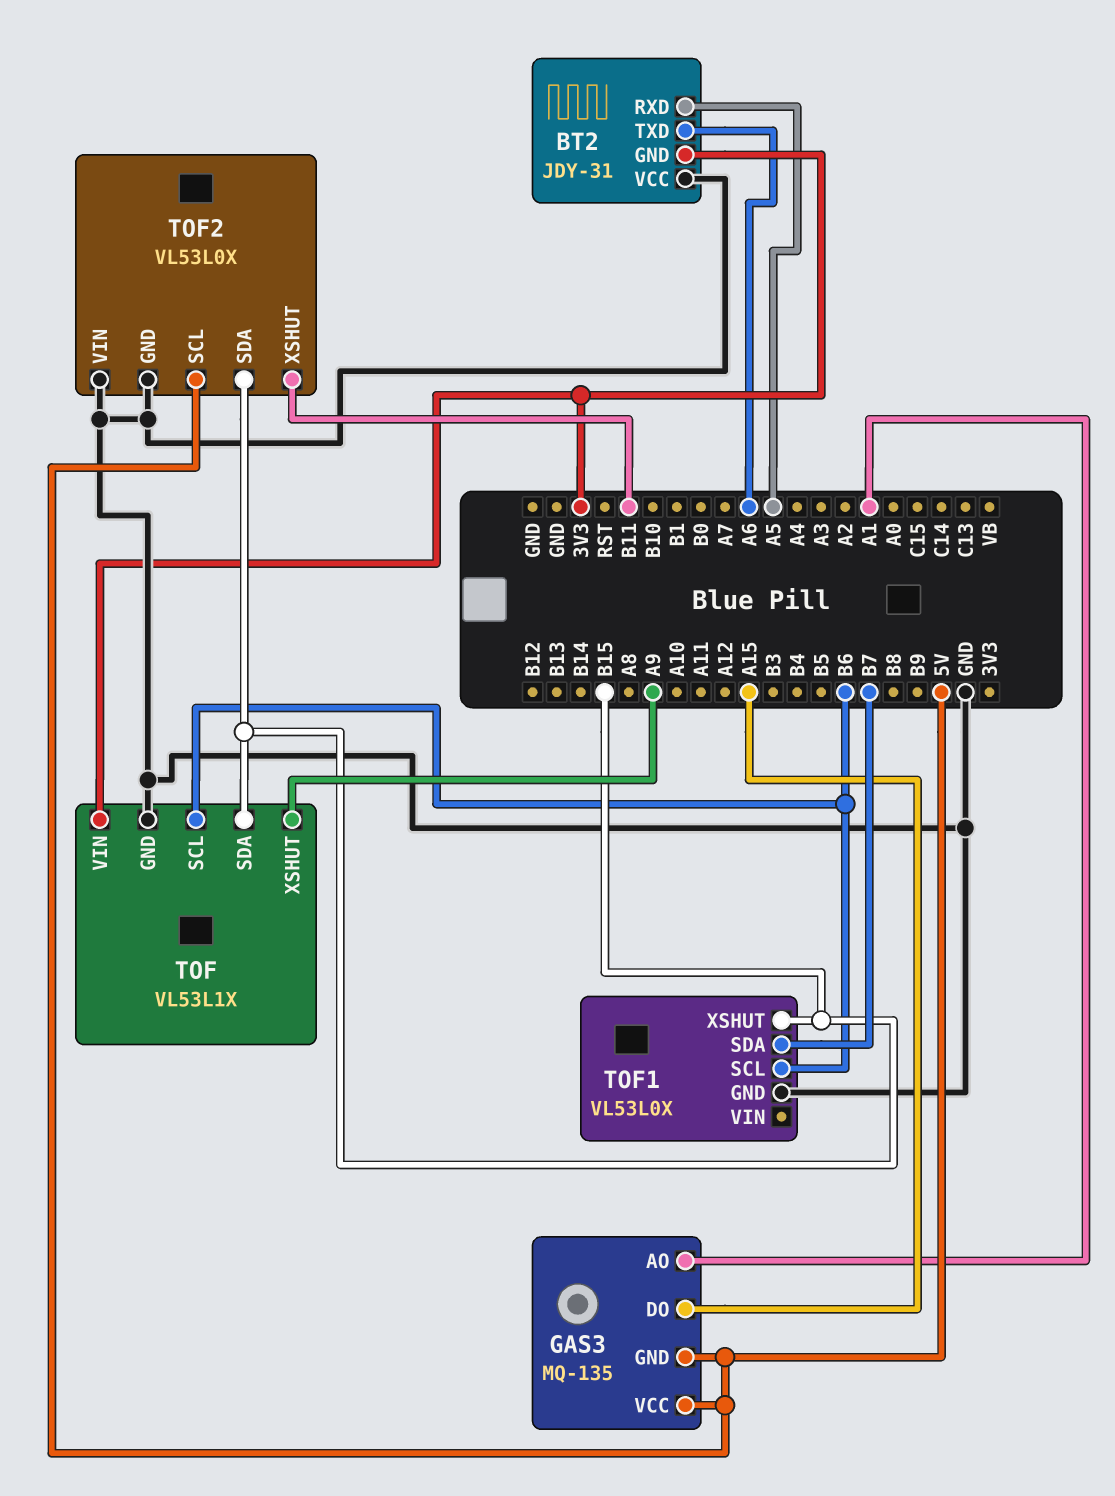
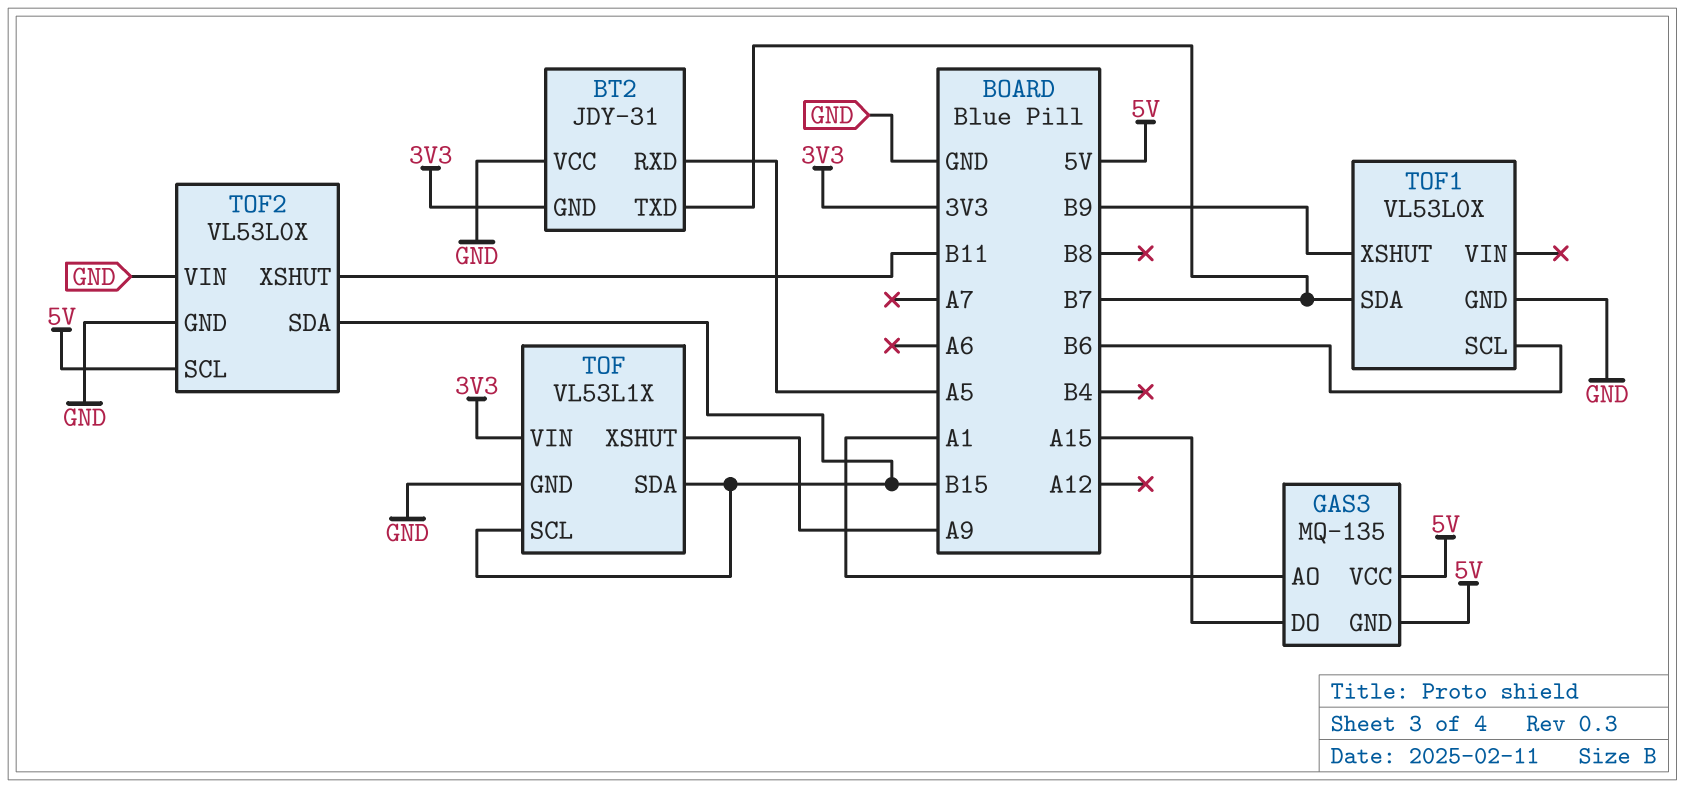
BT2 pin TXD: A6 -> B7
TOF pin SCL: B6 -> B15
TOF1 pin XSHUT: B15 -> B9

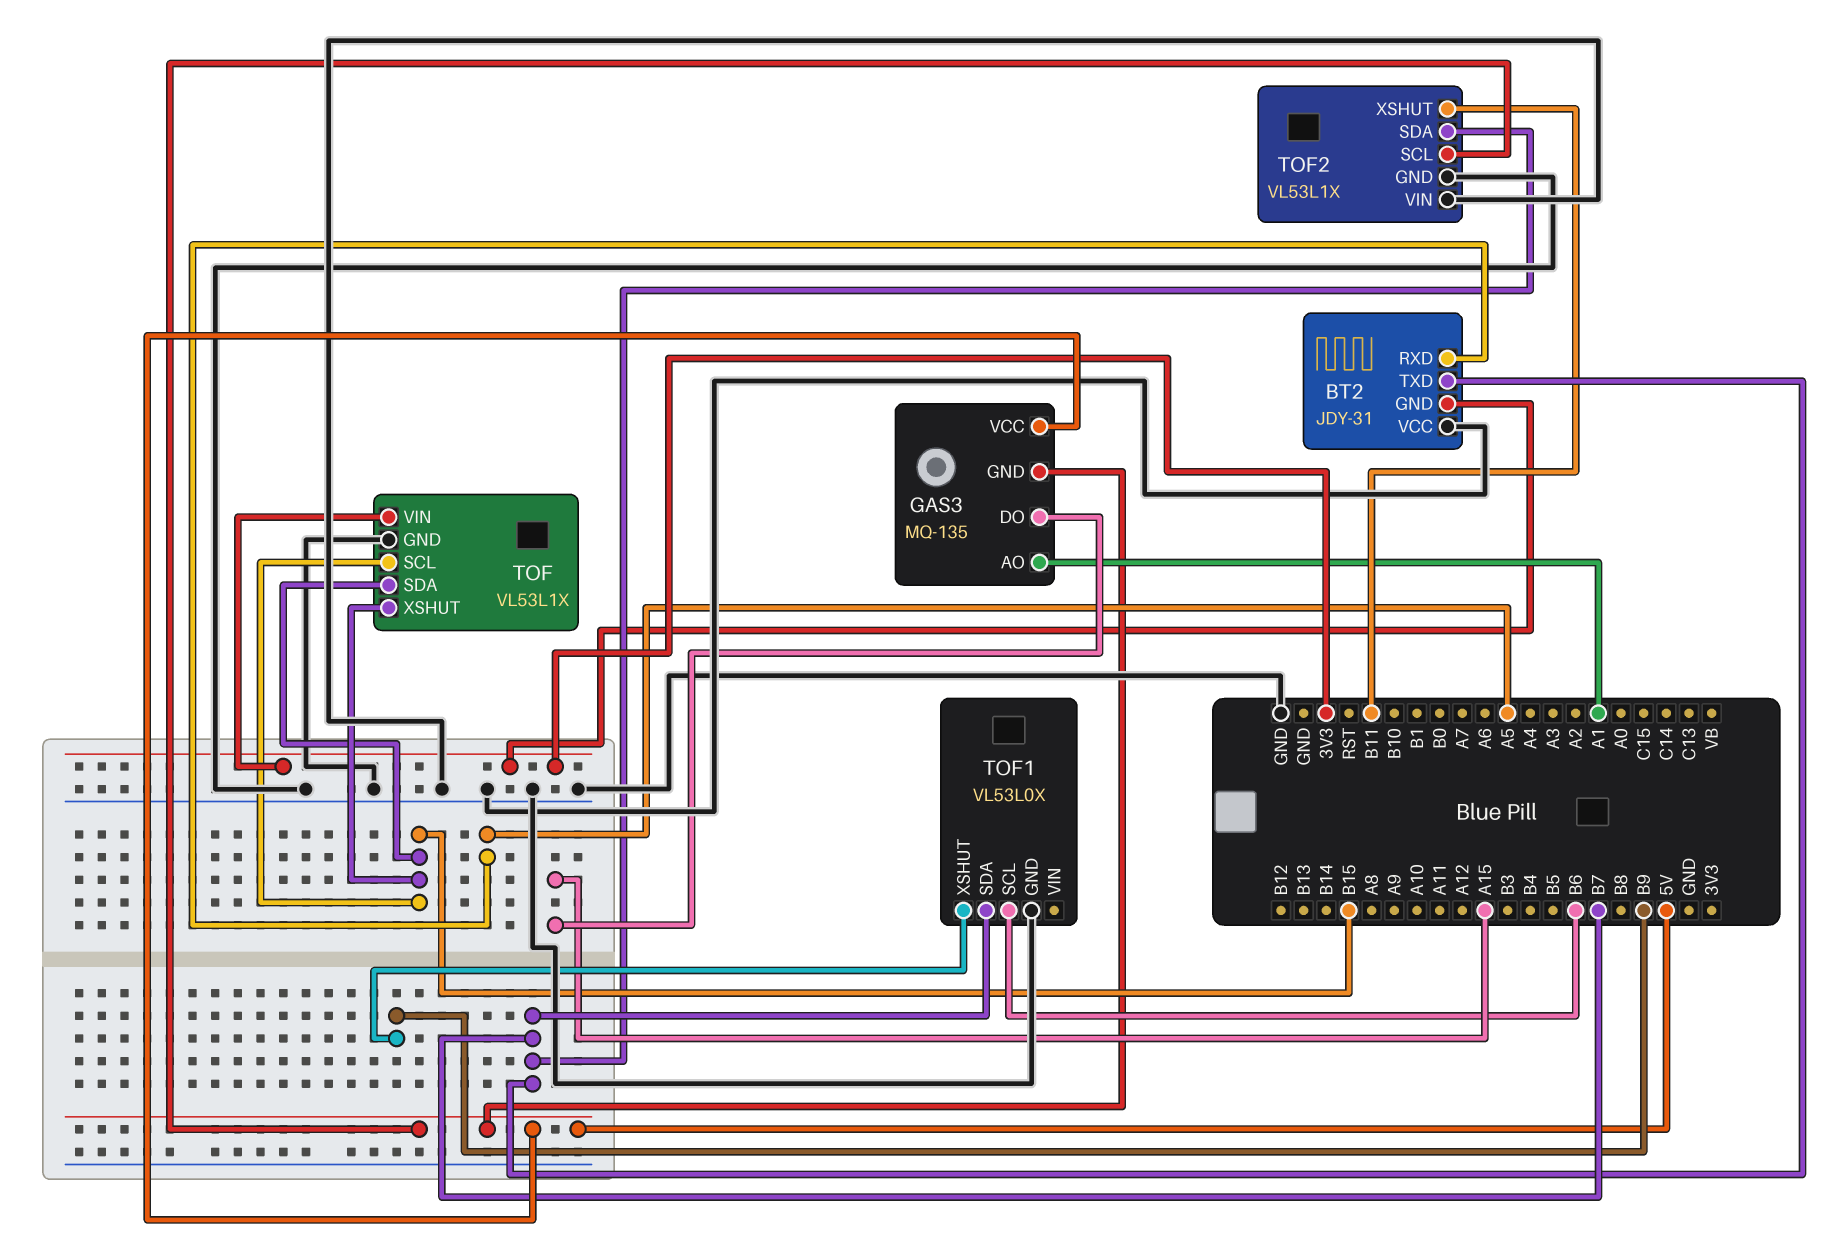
TOF pin XSHUT: A9 -> B15
TOF2: VL53L0X -> VL53L1X
TOF2 pin SDA: B15 -> B7

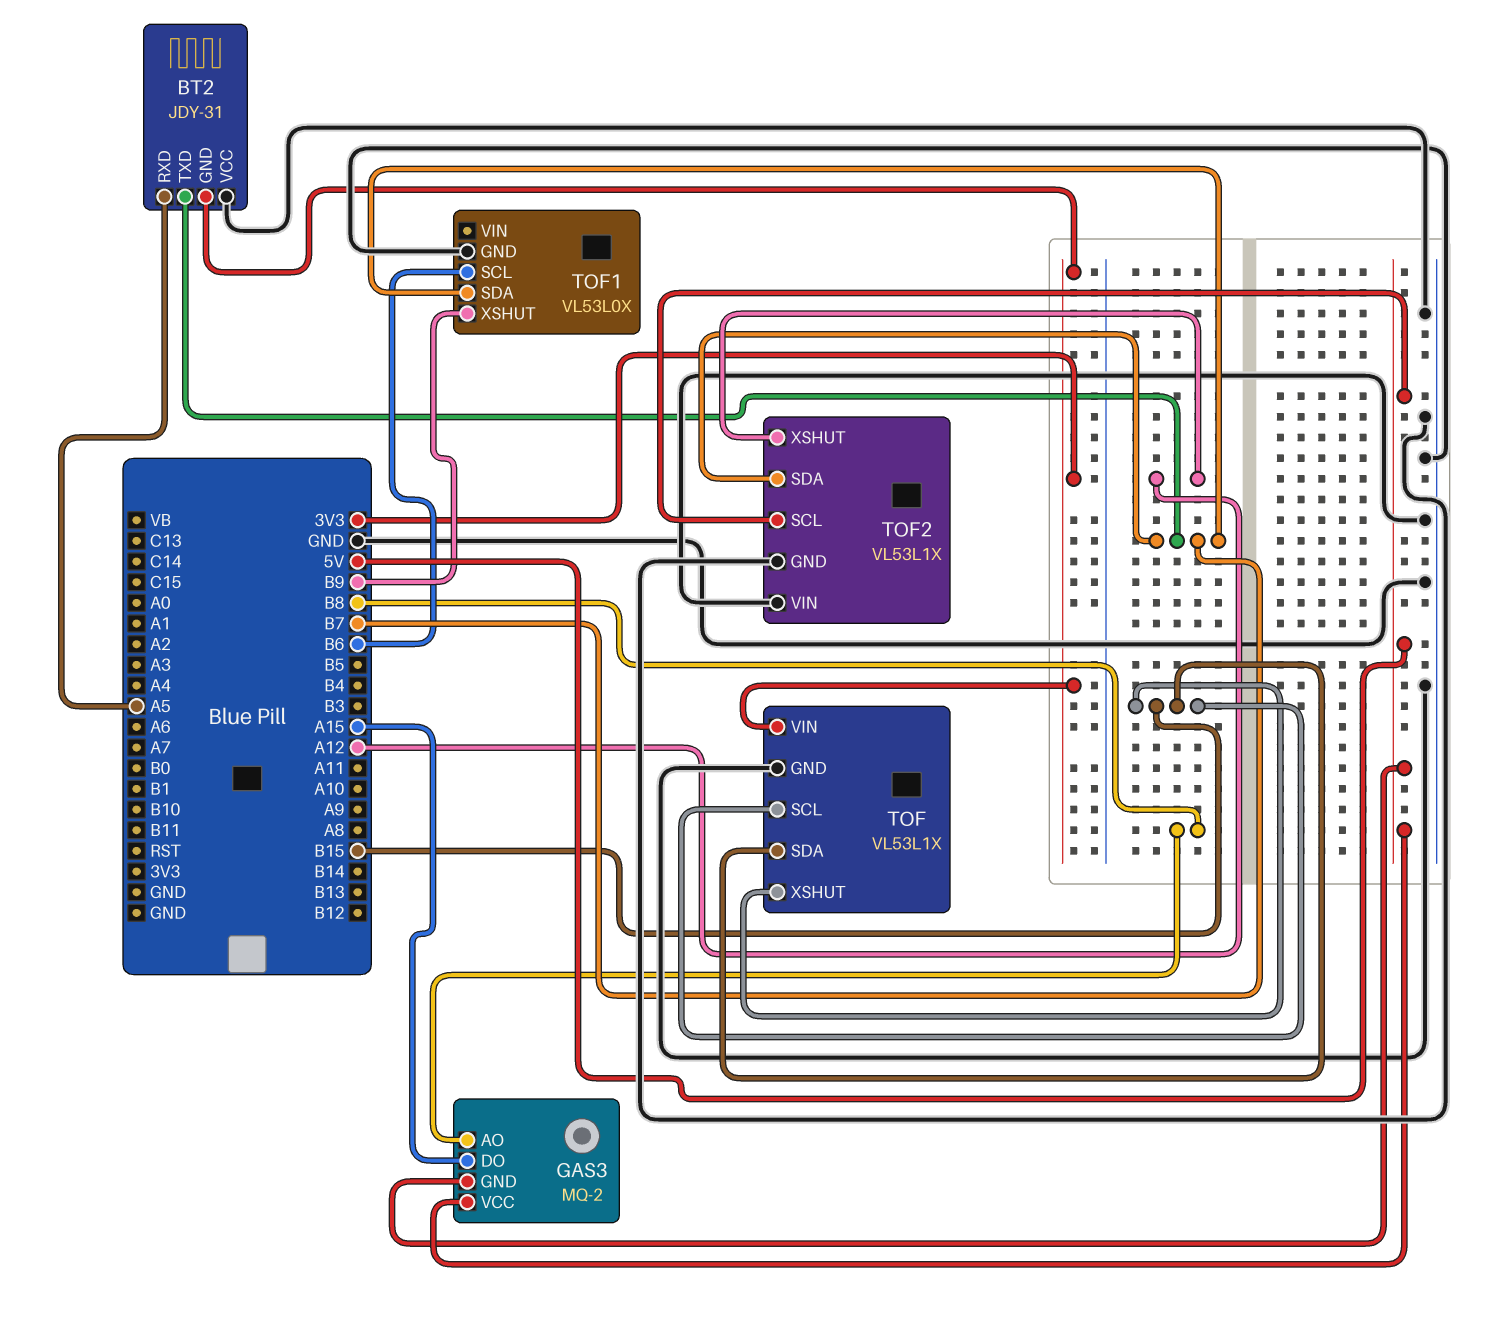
GAS3: MQ-135 -> MQ-2
GAS3 pin AO: A1 -> B8
TOF2 pin XSHUT: B11 -> A12

